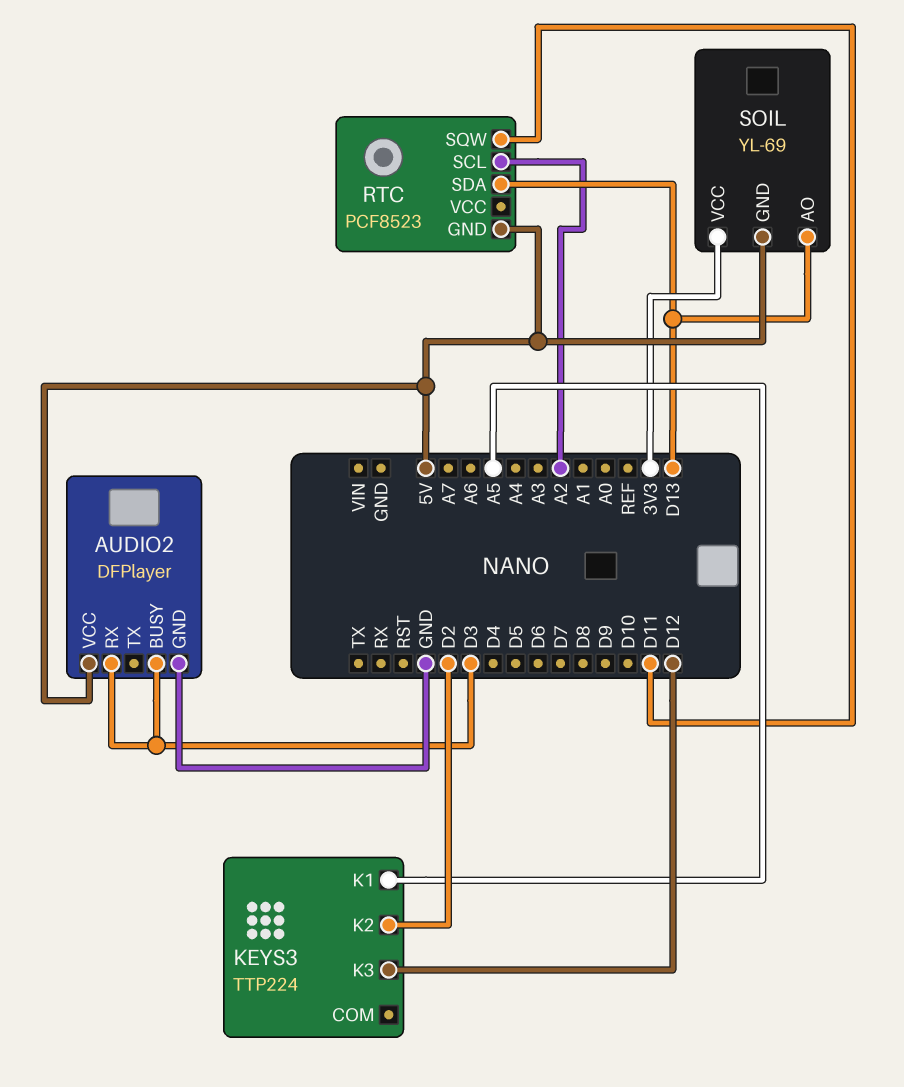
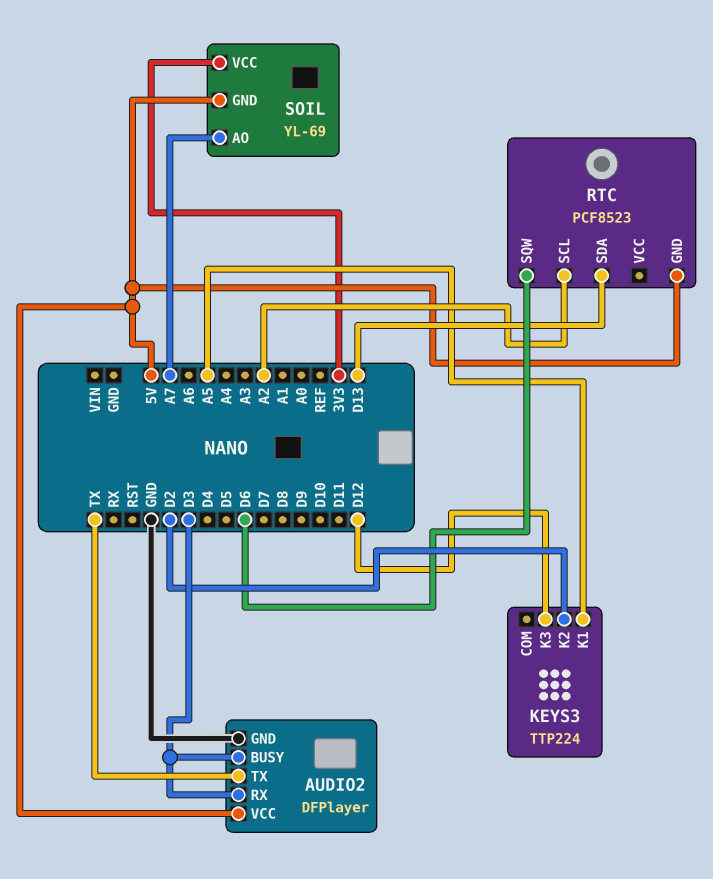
AUDIO2 pin TX: none -> TX
RTC pin SQW: D11 -> D6
SOIL pin AO: D13 -> A7

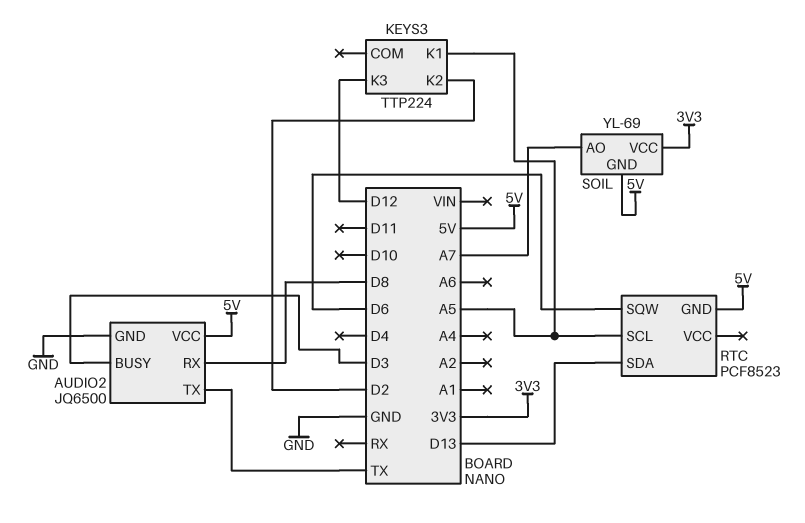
AUDIO2: DFPlayer -> JQ6500
AUDIO2 pin RX: D3 -> D8
RTC pin SCL: A2 -> A5

